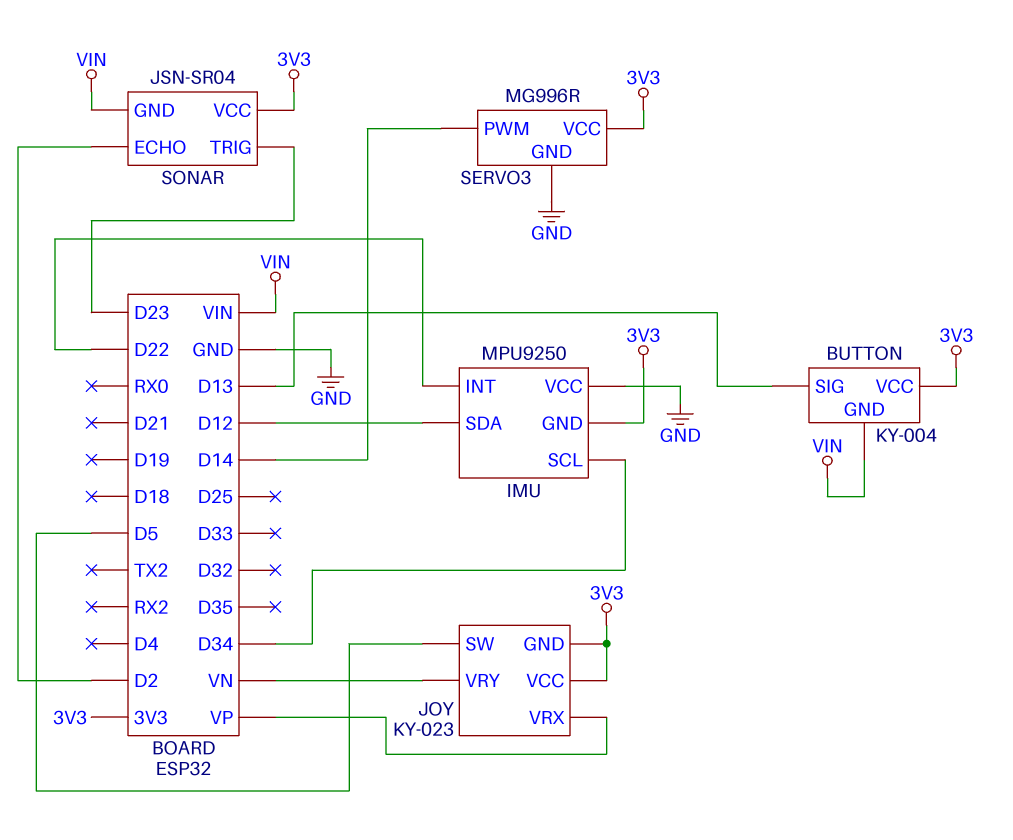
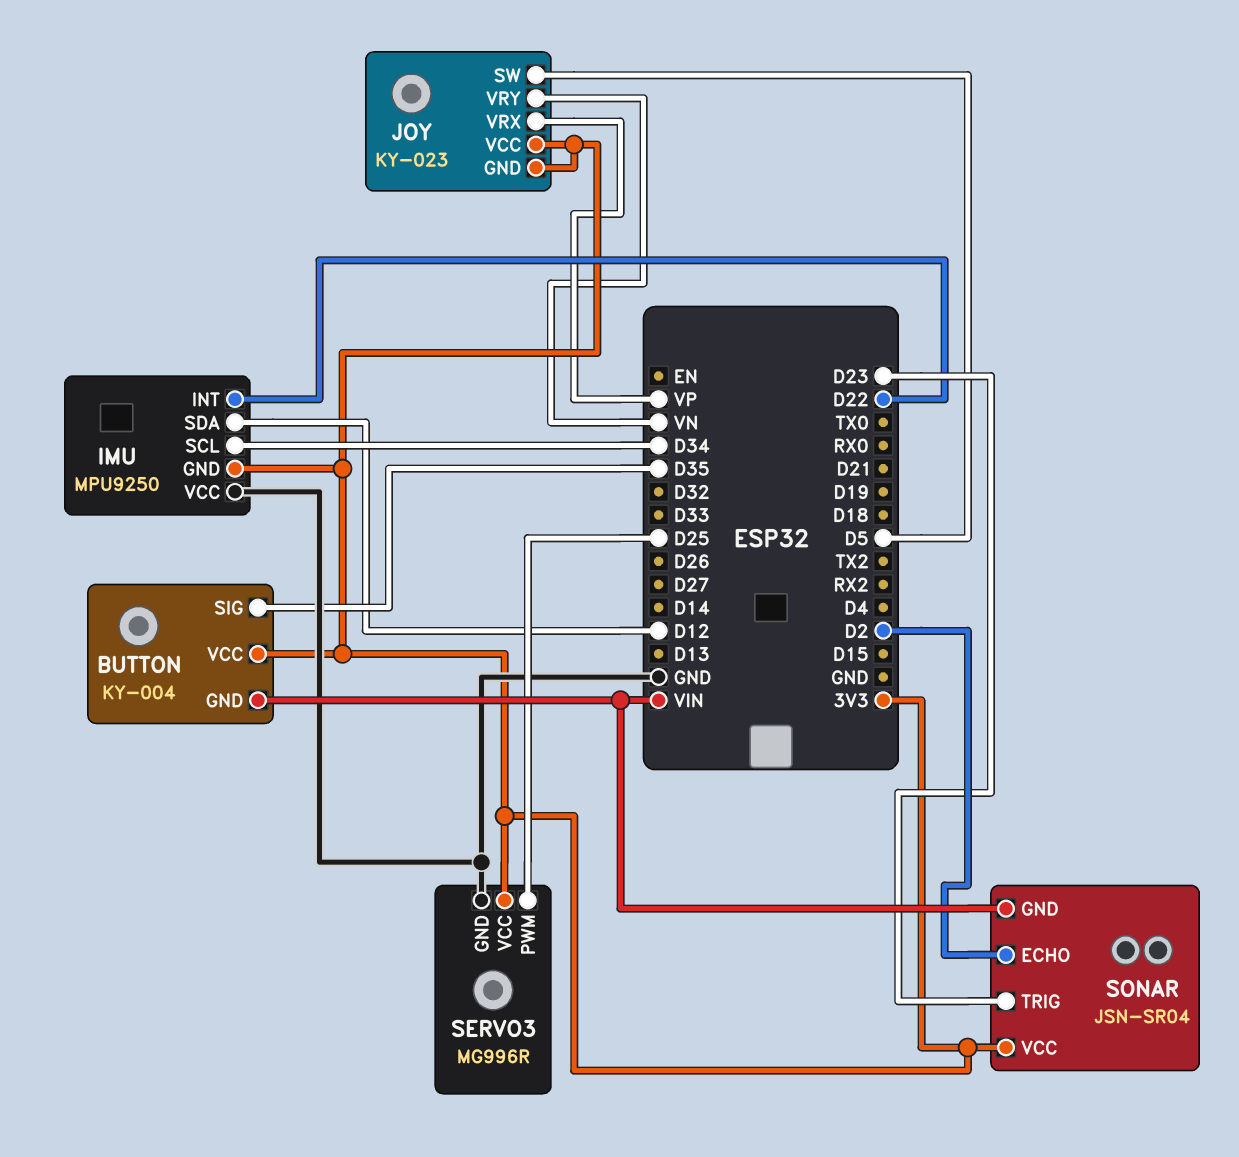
BUTTON pin SIG: D13 -> D35
SERVO3 pin PWM: D14 -> D25

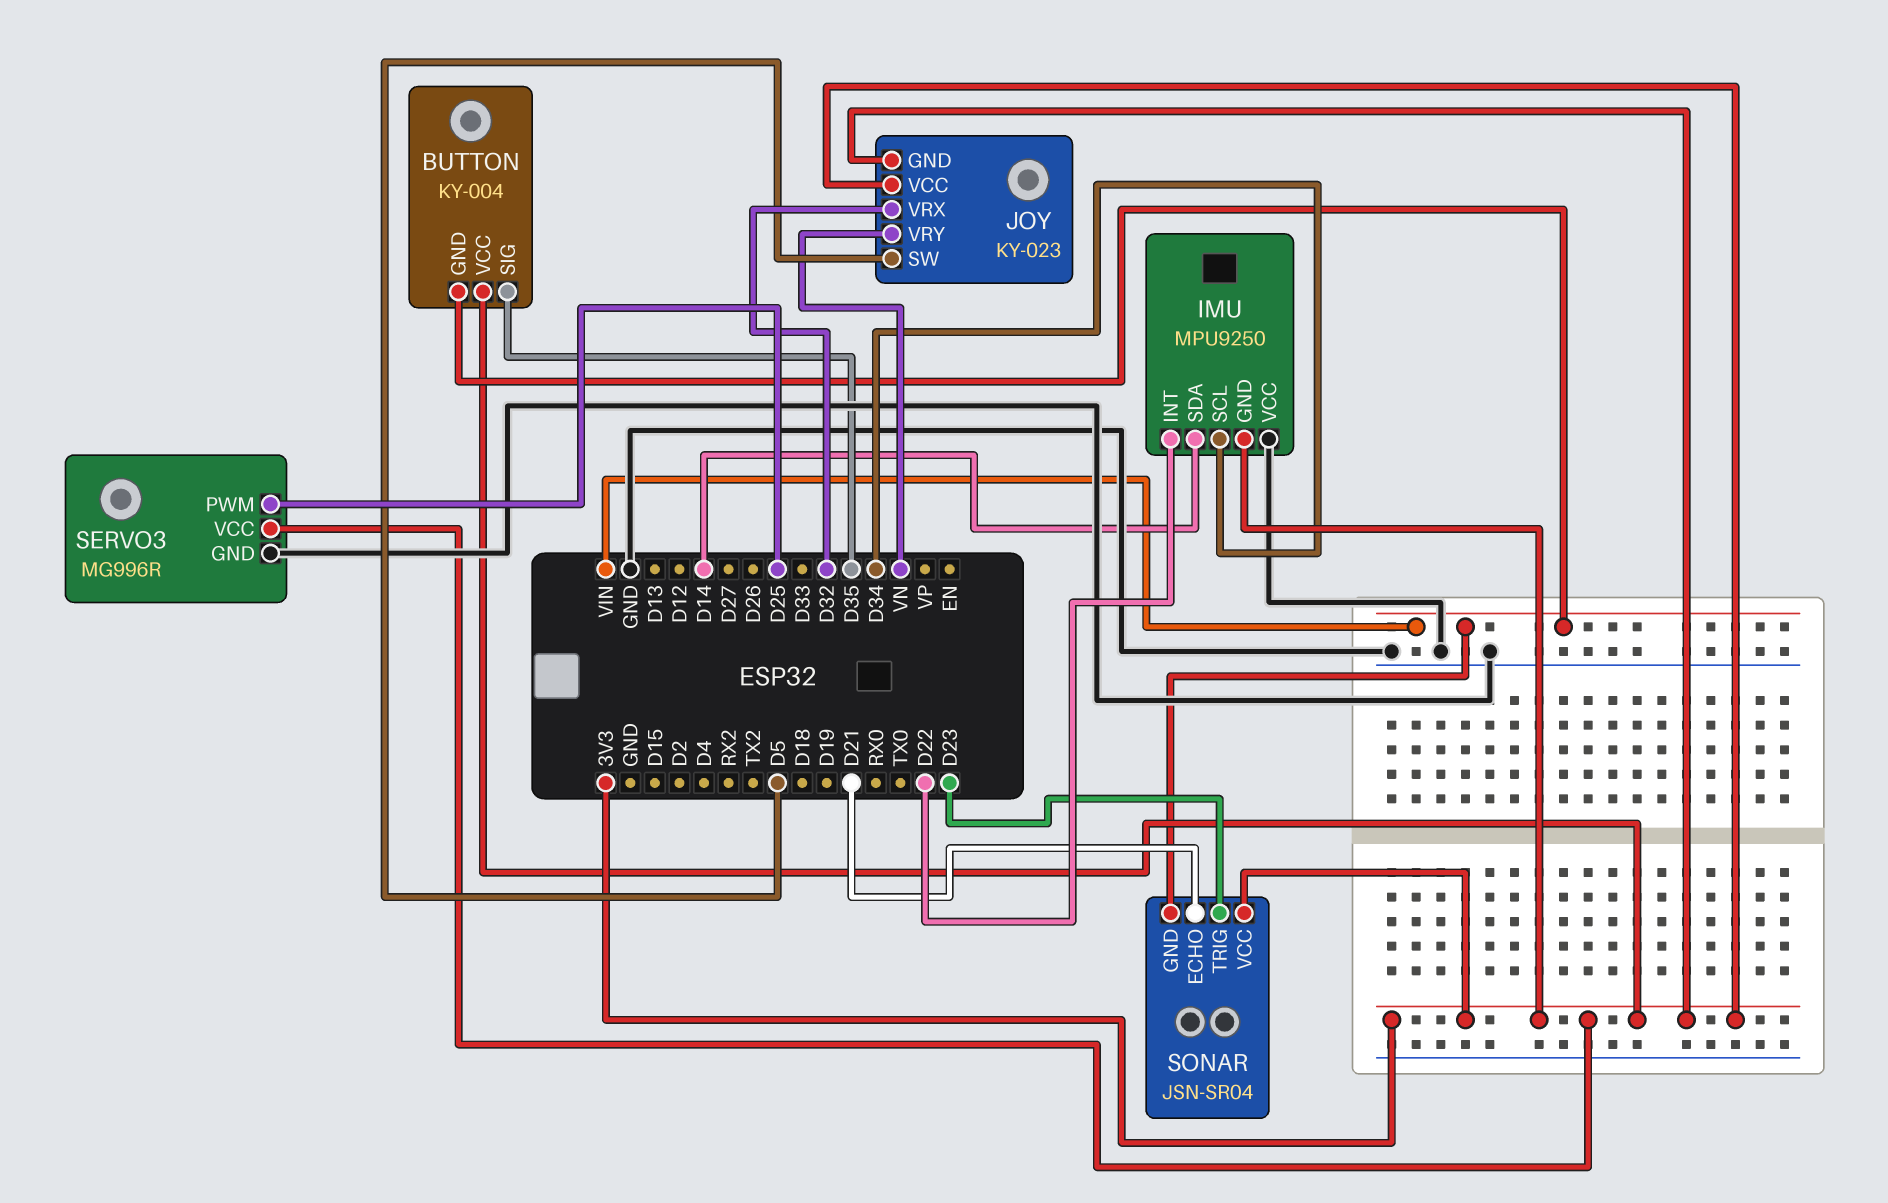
IMU pin SDA: D12 -> D14
JOY pin VRX: VP -> D32
SONAR pin ECHO: D2 -> D21

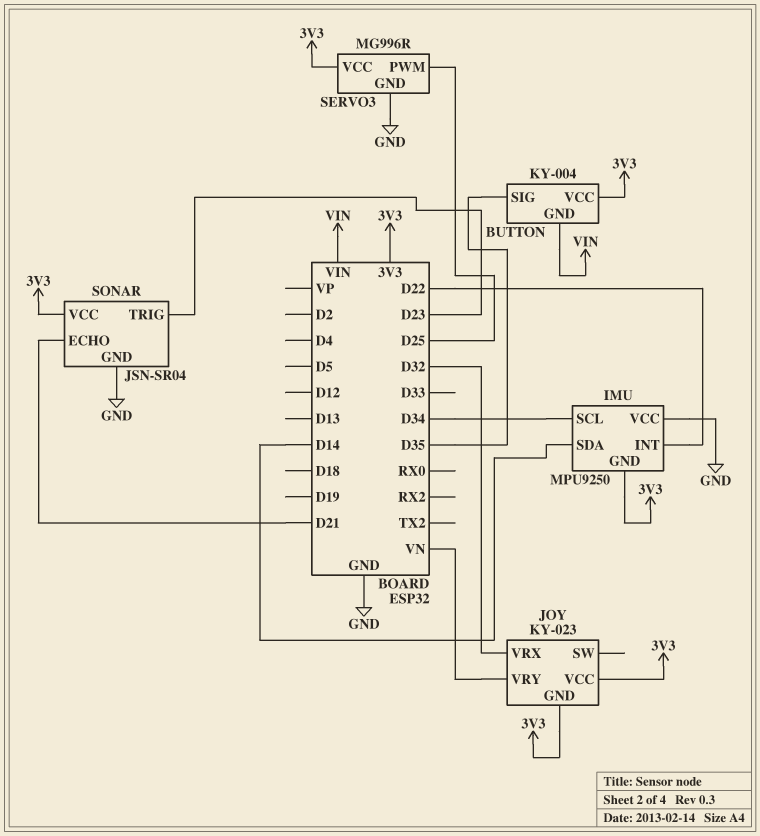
JOY pin SW: D5 -> none
SONAR pin GND: VIN -> GND

